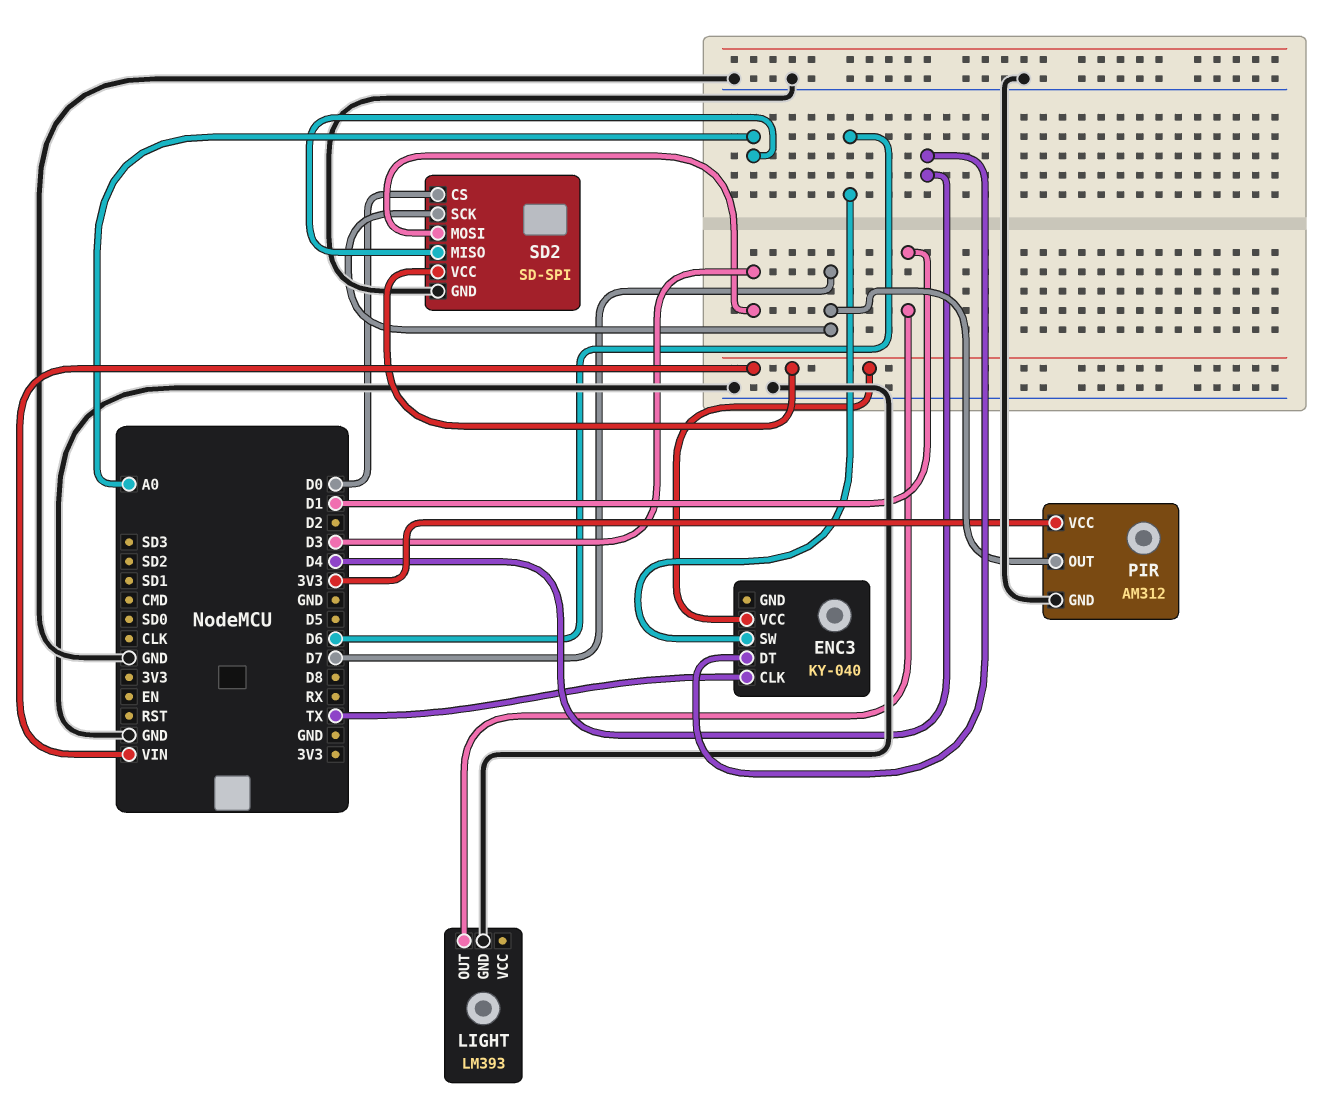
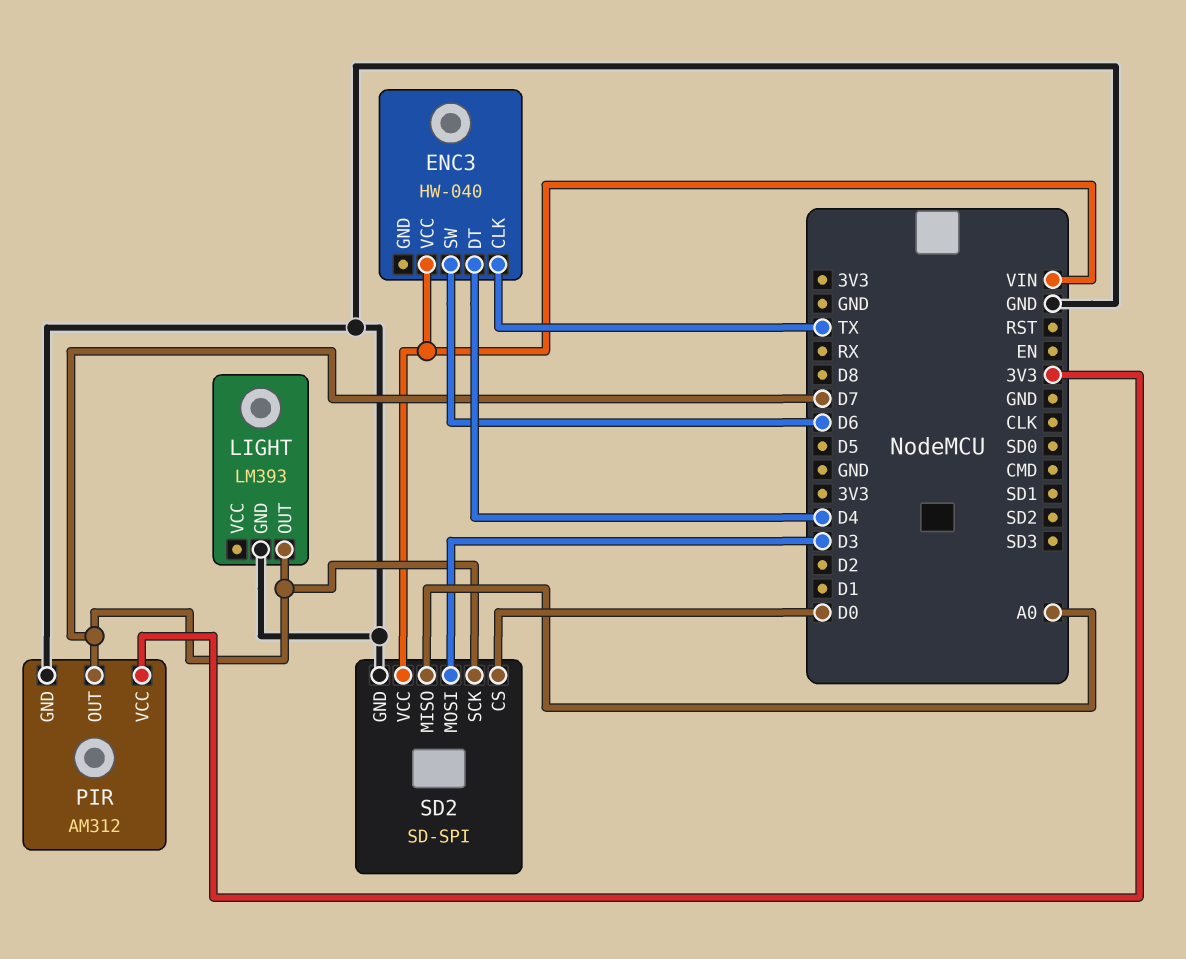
ENC3: KY-040 -> HW-040
LIGHT pin OUT: D1 -> D7

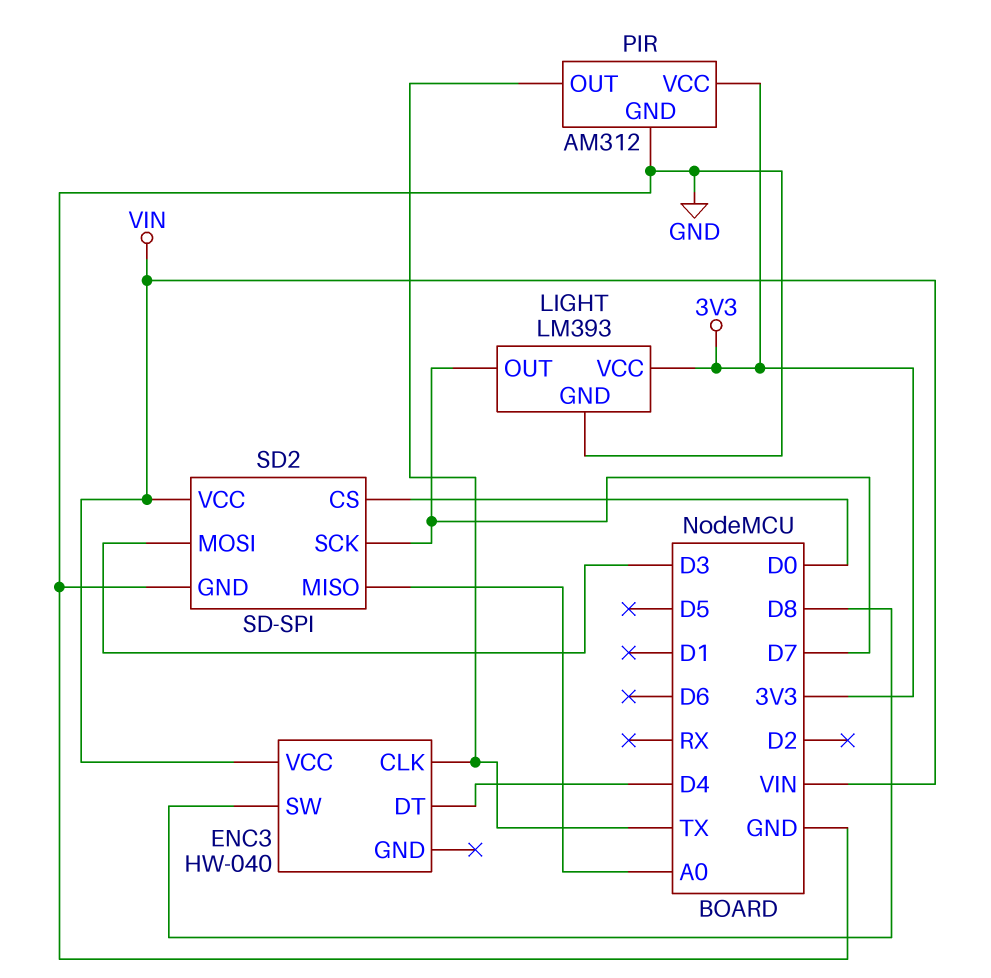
ENC3 pin SW: D6 -> D8
LIGHT pin VCC: none -> 3V3
PIR pin OUT: D7 -> TX

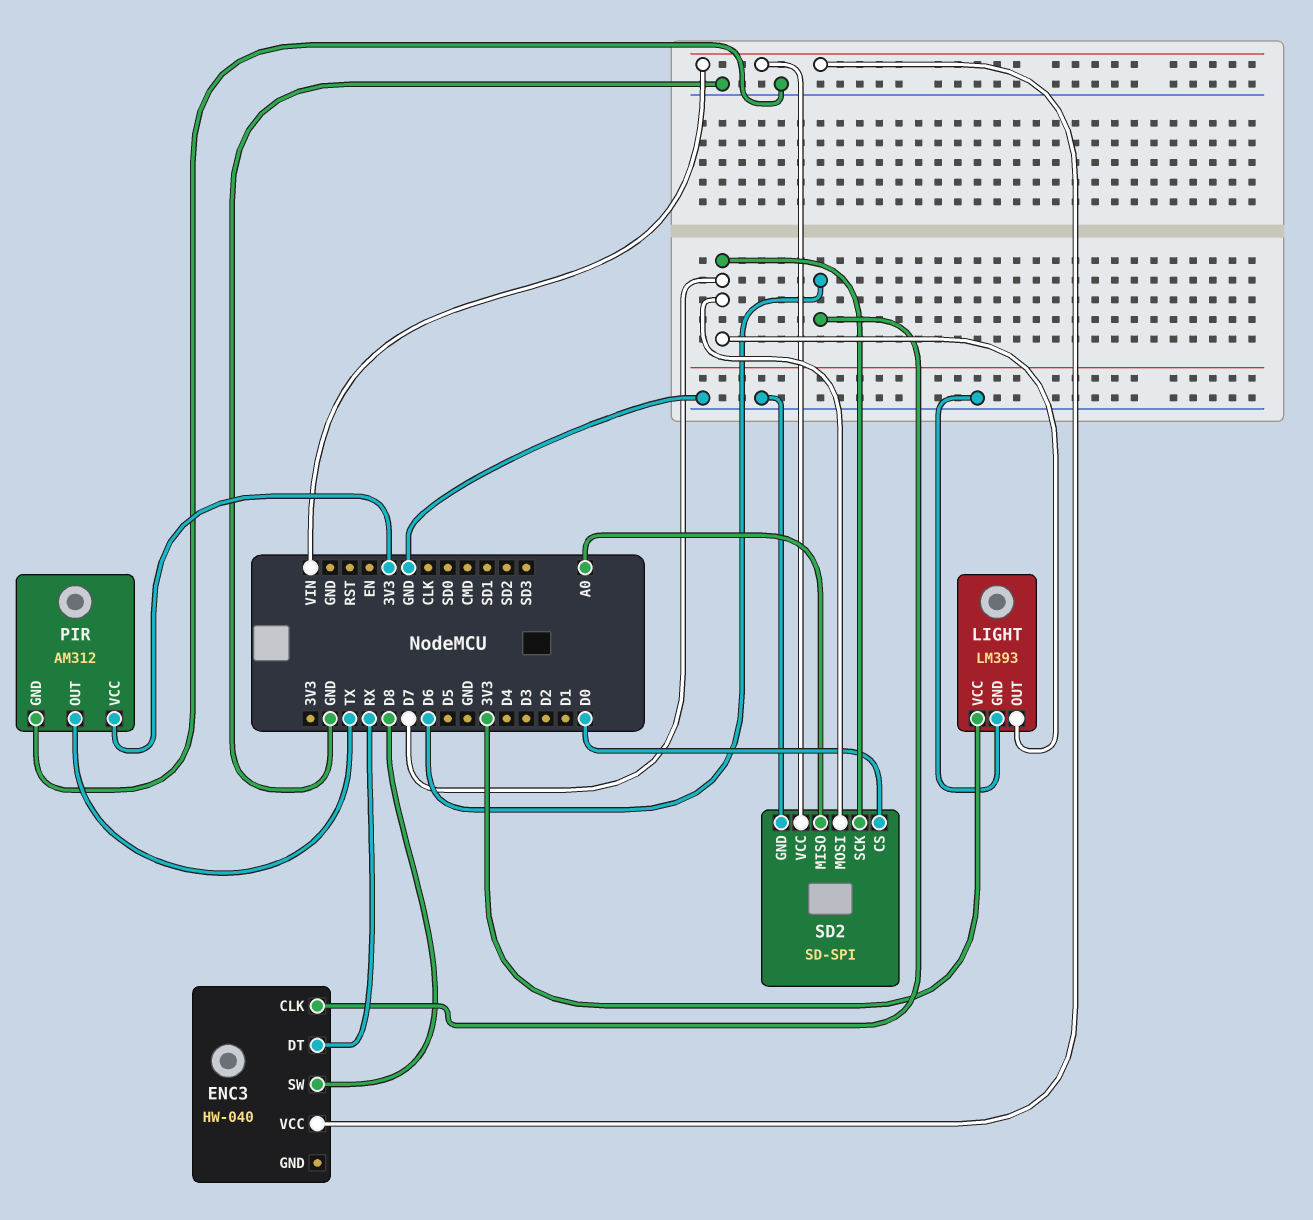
ENC3 pin CLK: TX -> D6
ENC3 pin DT: D4 -> RX
SD2 pin MOSI: D3 -> D7

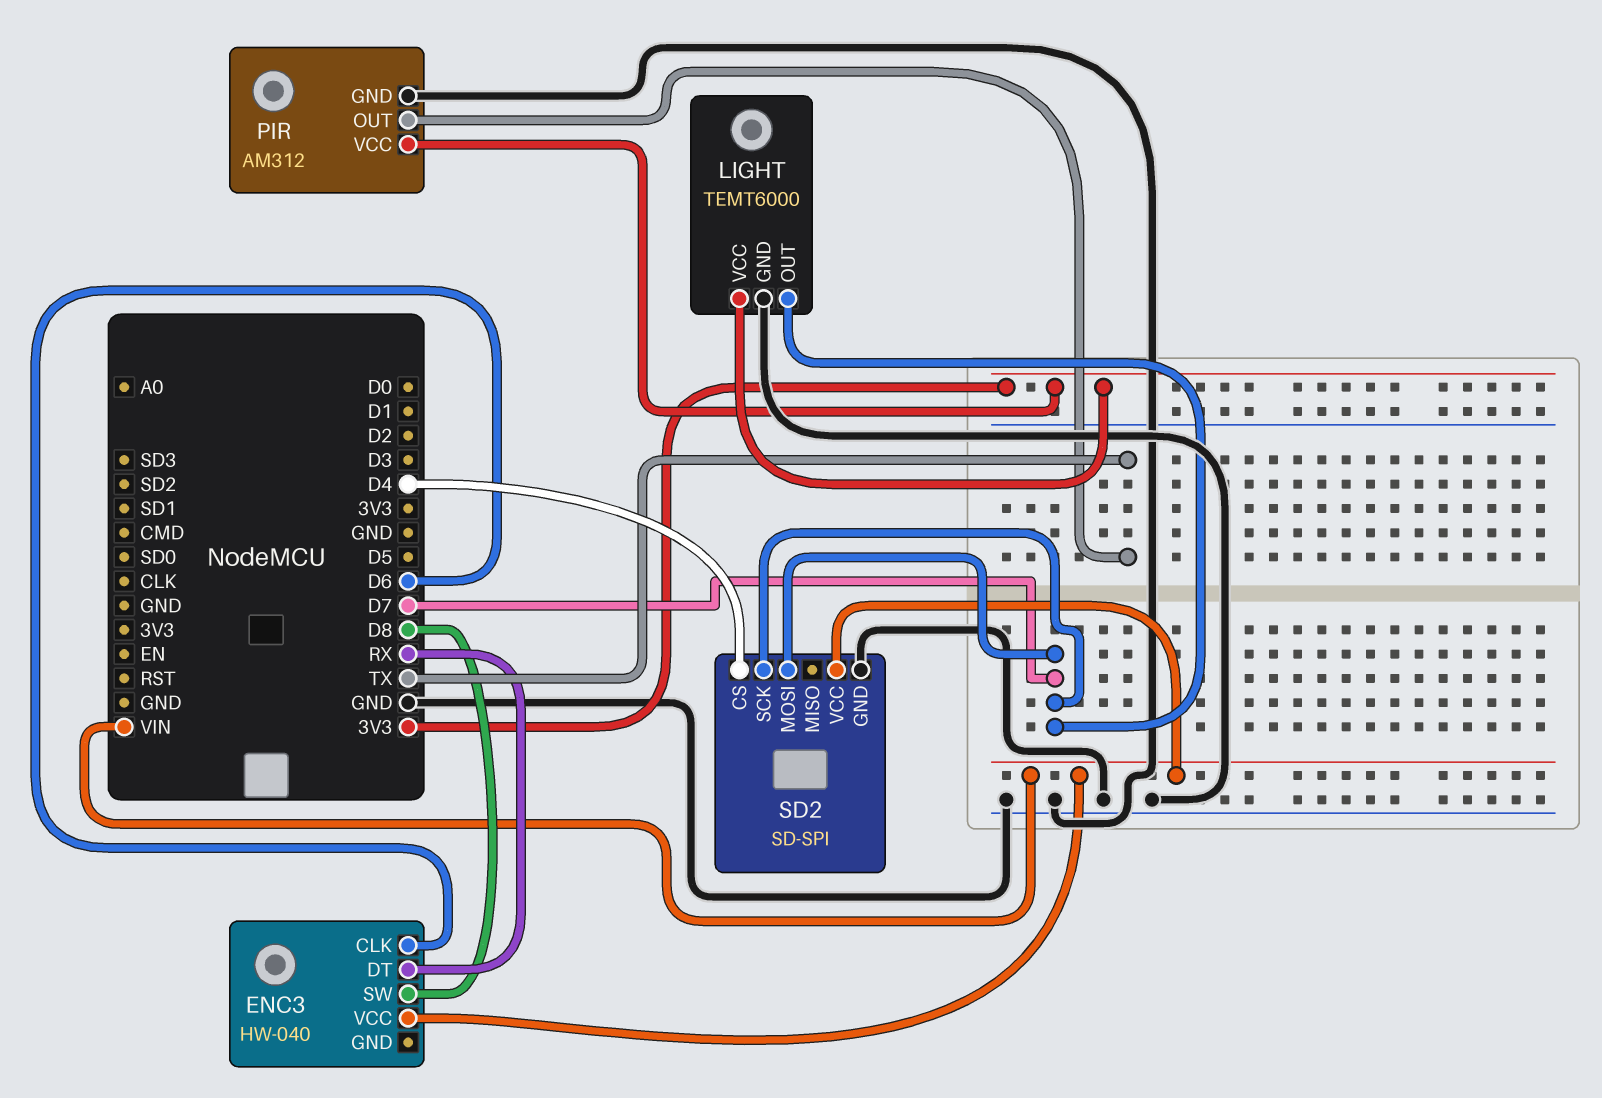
LIGHT: LM393 -> TEMT6000
SD2 pin CS: D0 -> D4
SD2 pin MISO: A0 -> none

